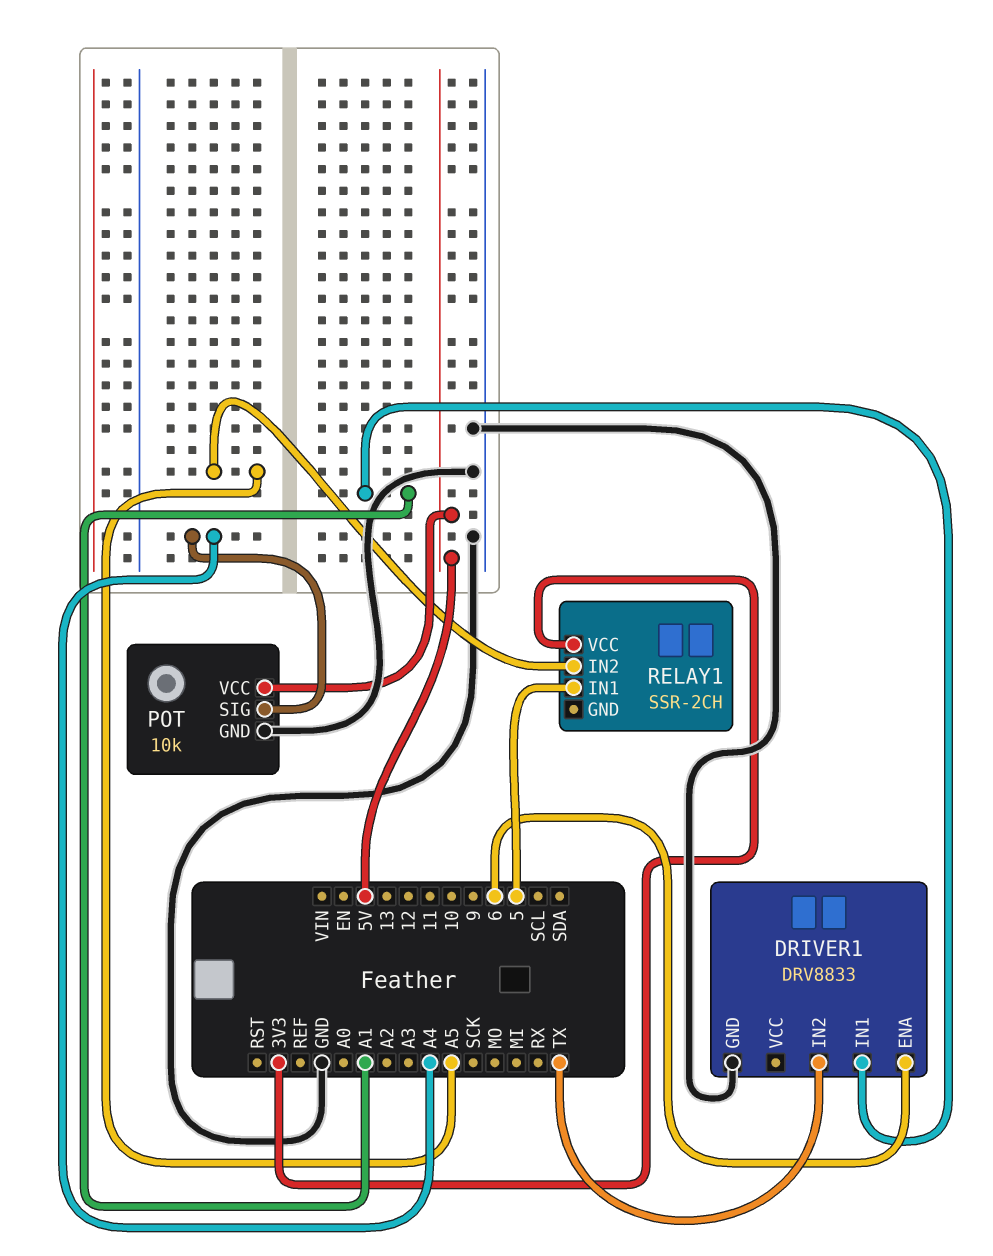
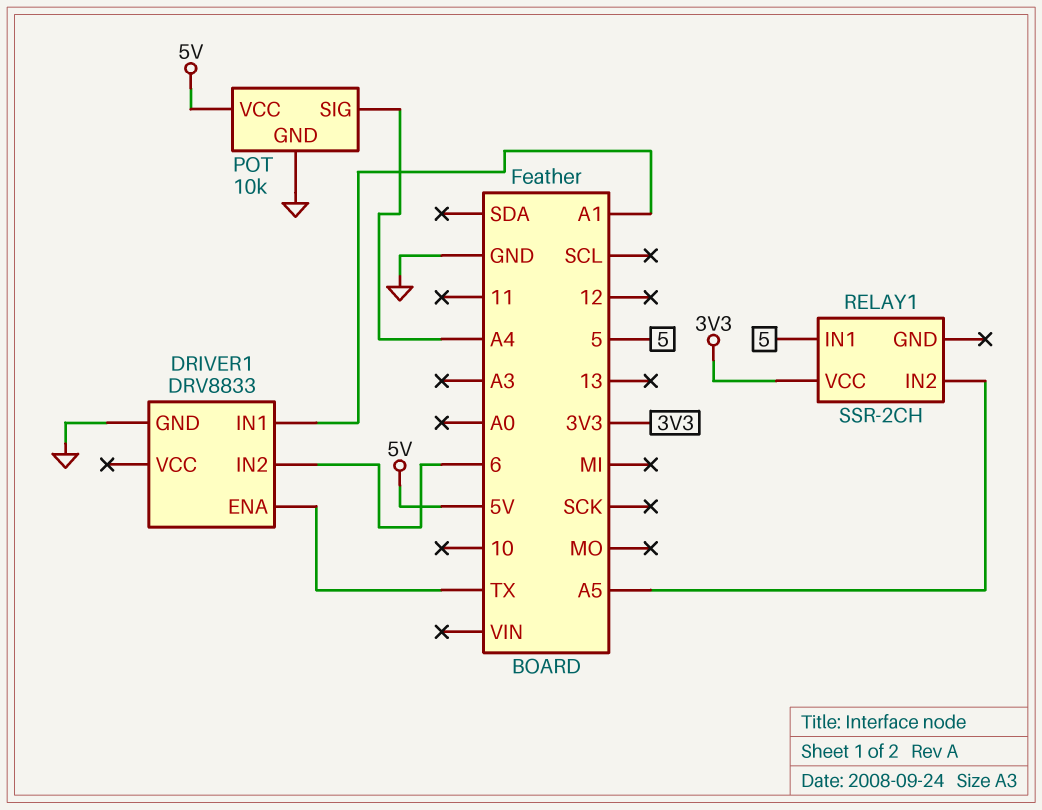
DRIVER1 pin ENA: 6 -> TX
DRIVER1 pin IN2: TX -> 6

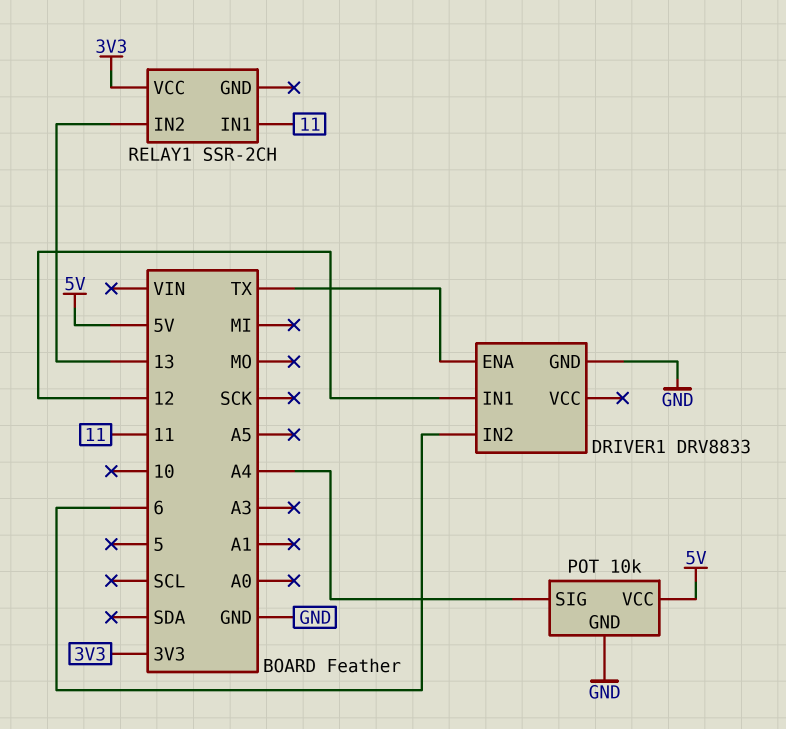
DRIVER1 pin IN1: A1 -> 12
RELAY1 pin IN1: 5 -> 11
RELAY1 pin IN2: A5 -> 13

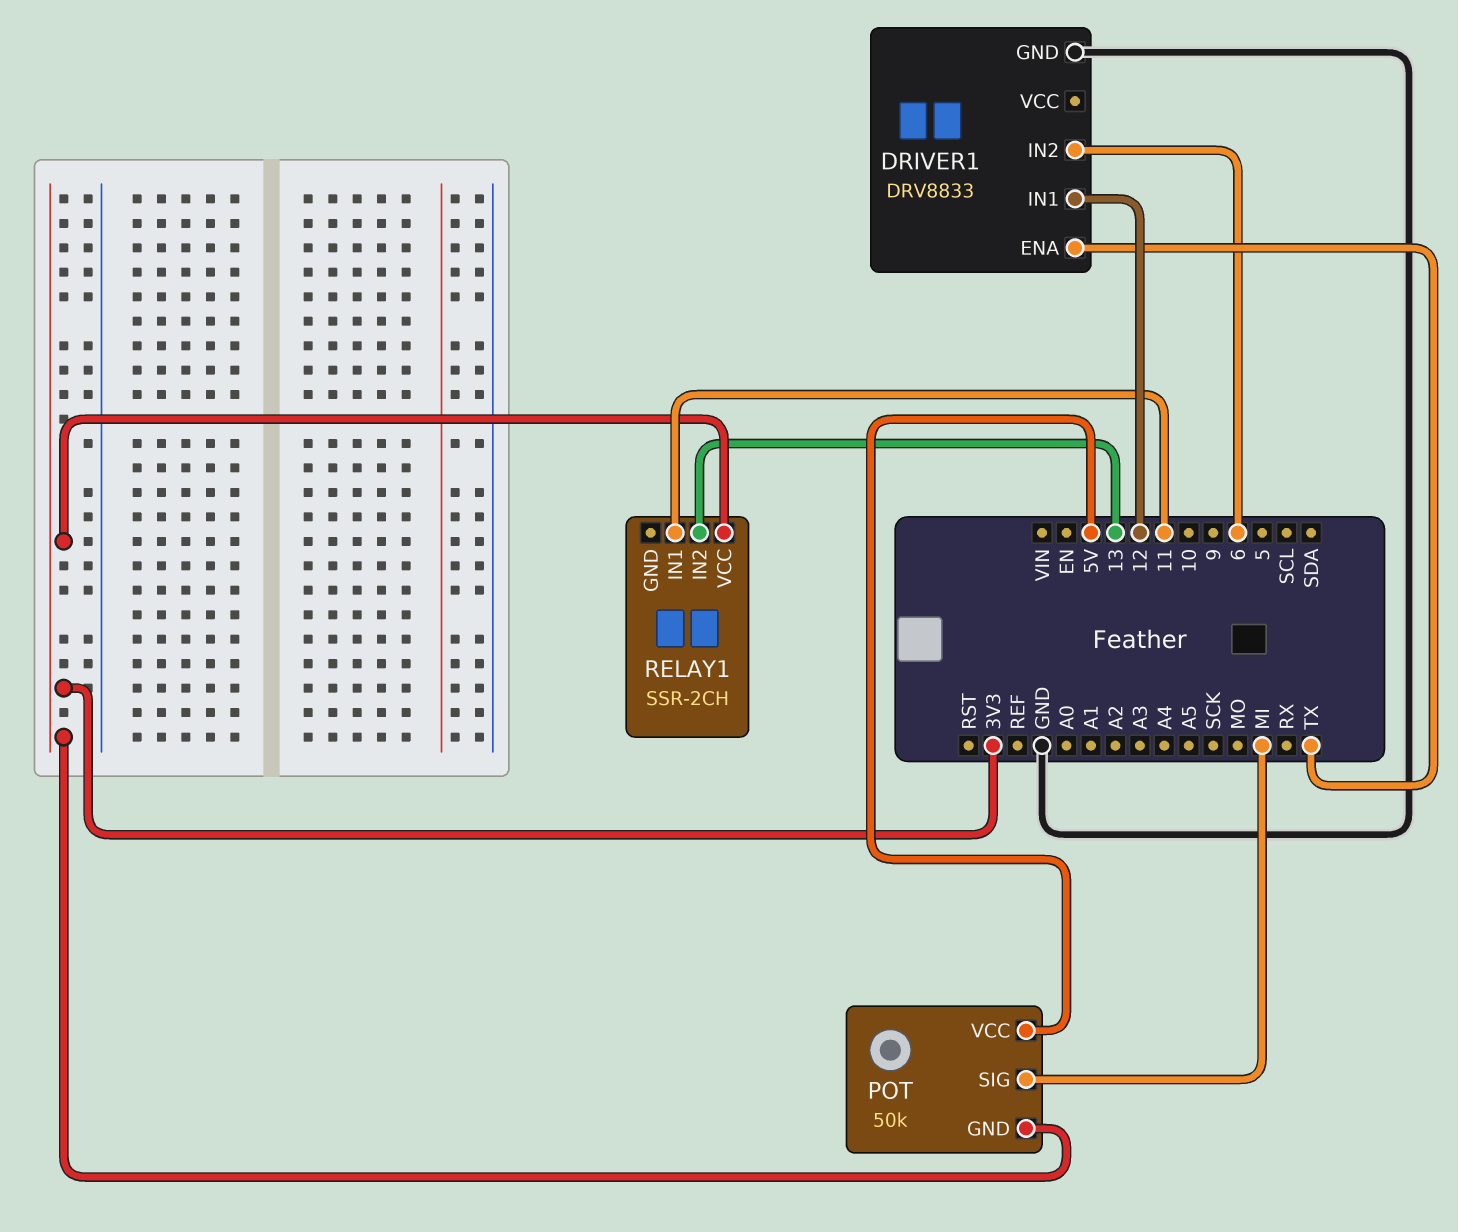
POT: 10k -> 50k
POT pin GND: GND -> 3V3
POT pin SIG: A4 -> MI

